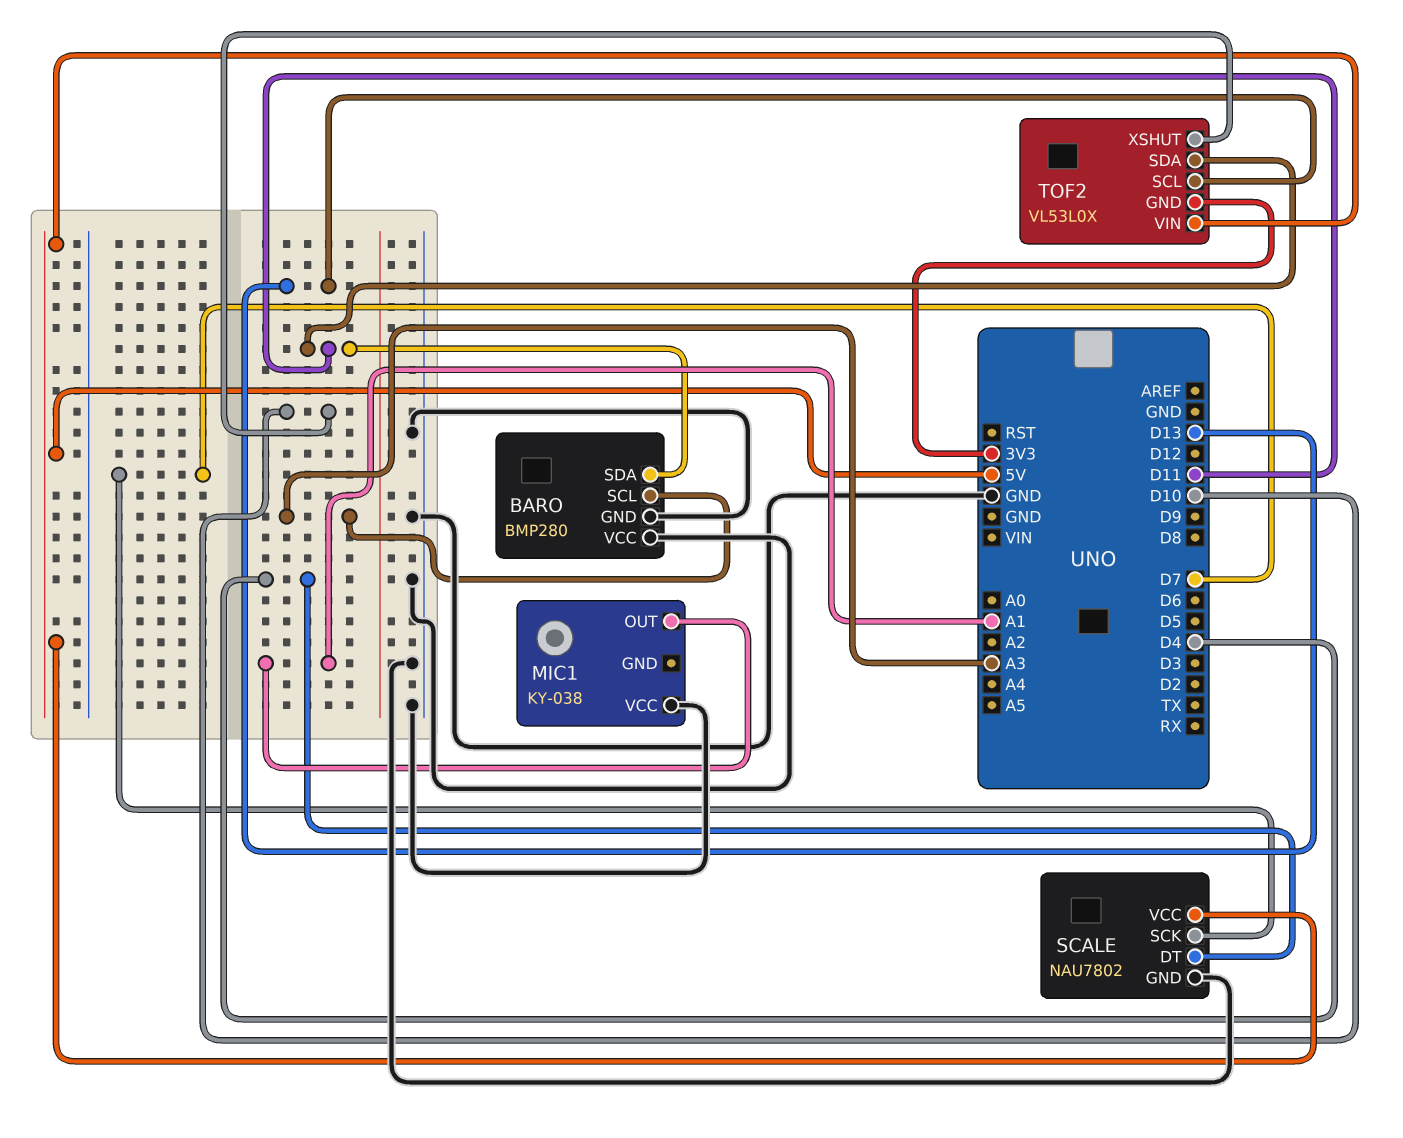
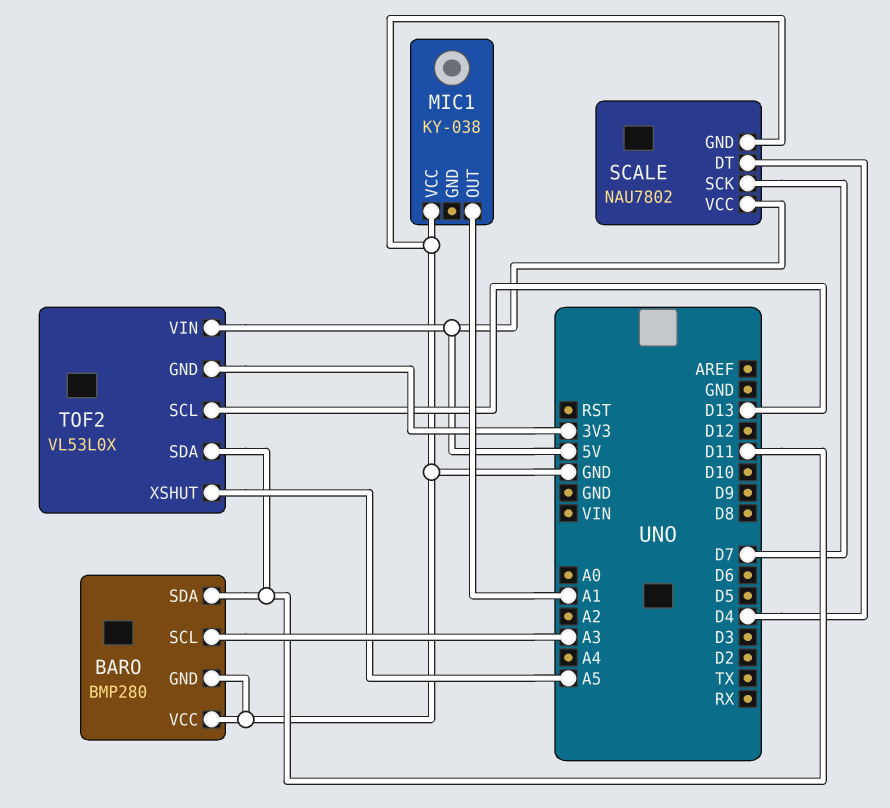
TOF2 pin XSHUT: D10 -> A5

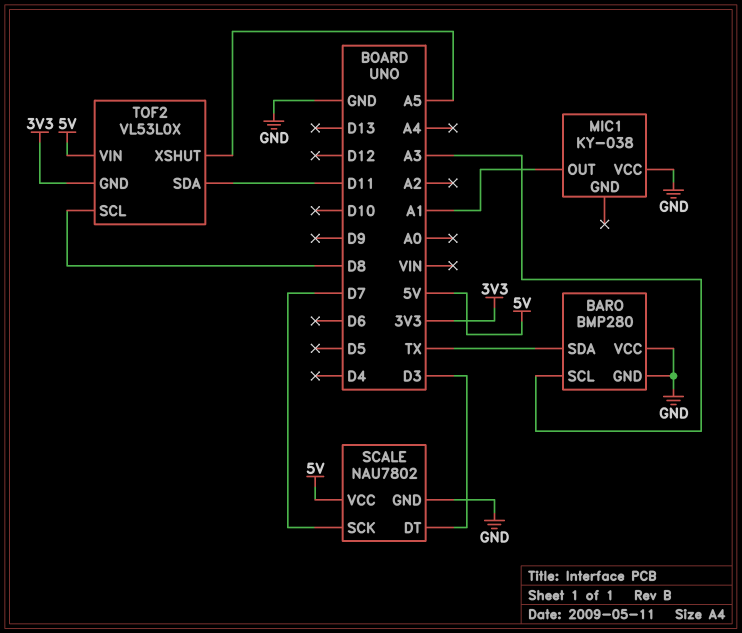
BARO pin SDA: D11 -> TX
SCALE pin DT: D4 -> D3
TOF2 pin SCL: D13 -> D8

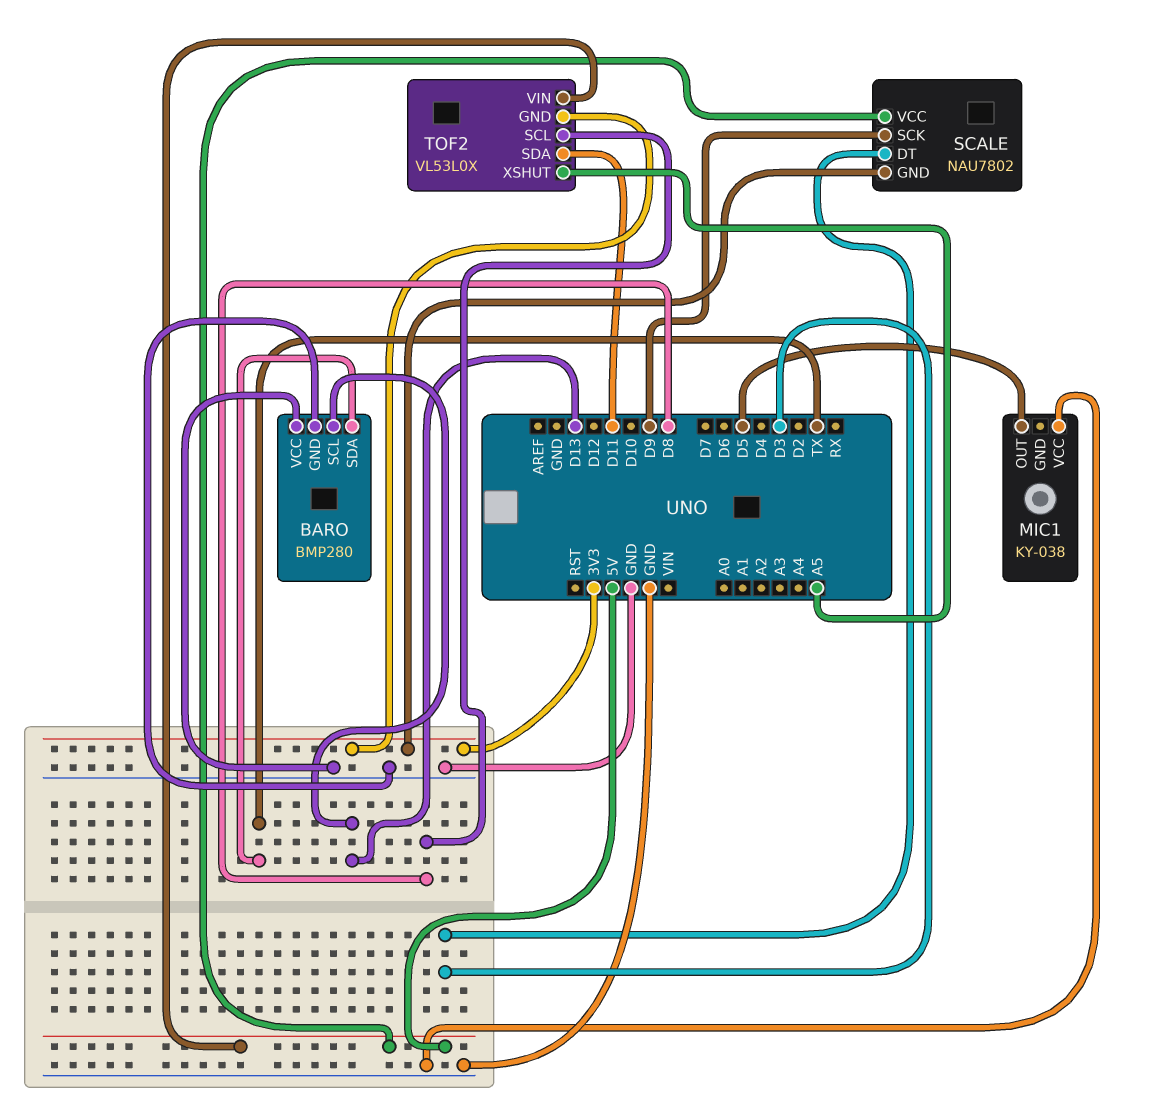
BARO pin SCL: A3 -> D13
MIC1 pin OUT: A1 -> D5
SCALE pin GND: GND -> 3V3
SCALE pin SCK: D7 -> D9

